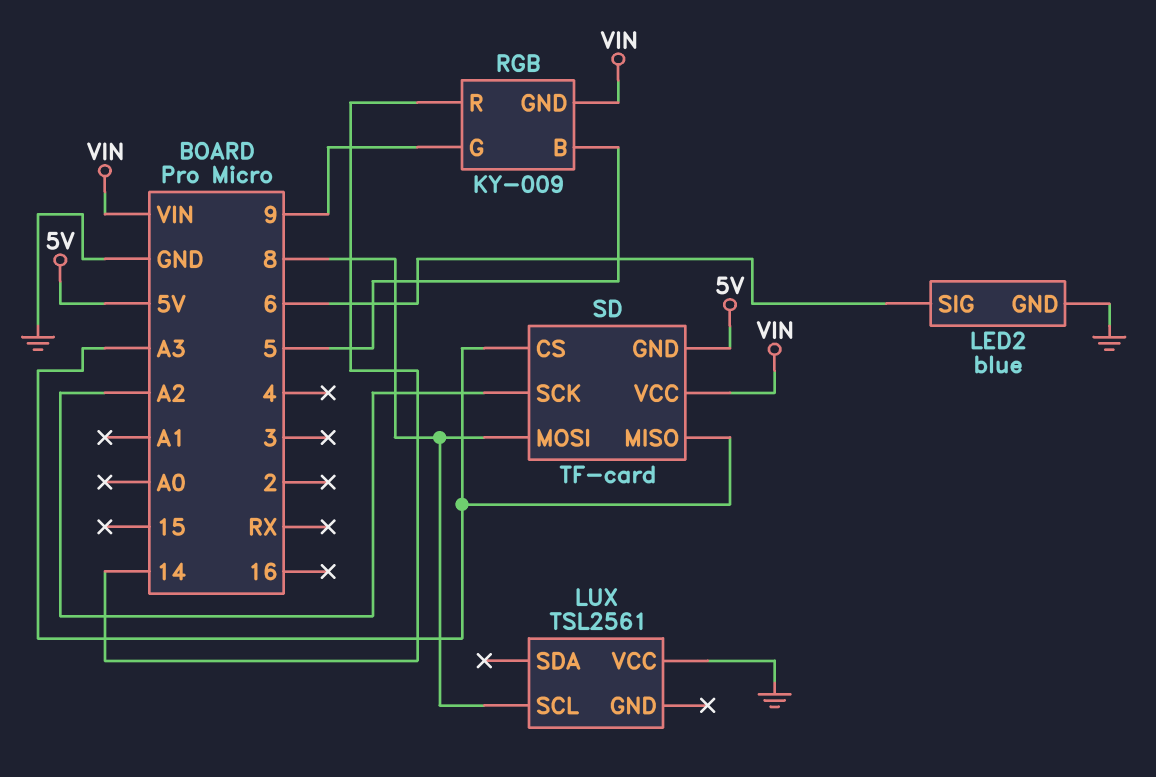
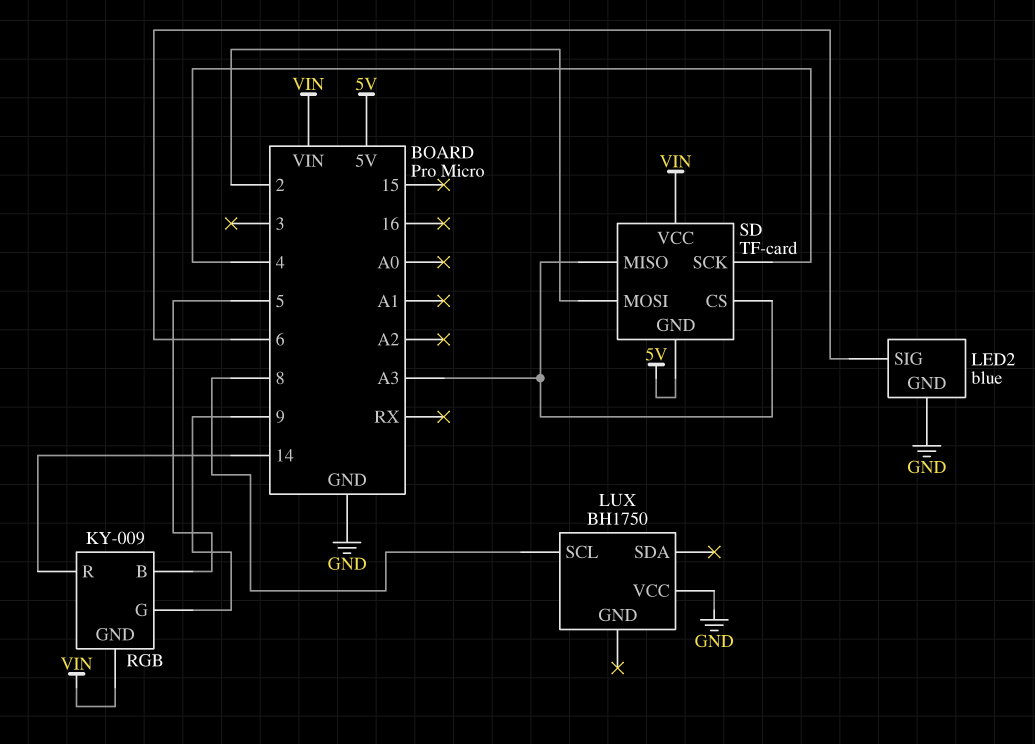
LUX: TSL2561 -> BH1750
SD pin MOSI: 8 -> 2
SD pin SCK: A2 -> 4

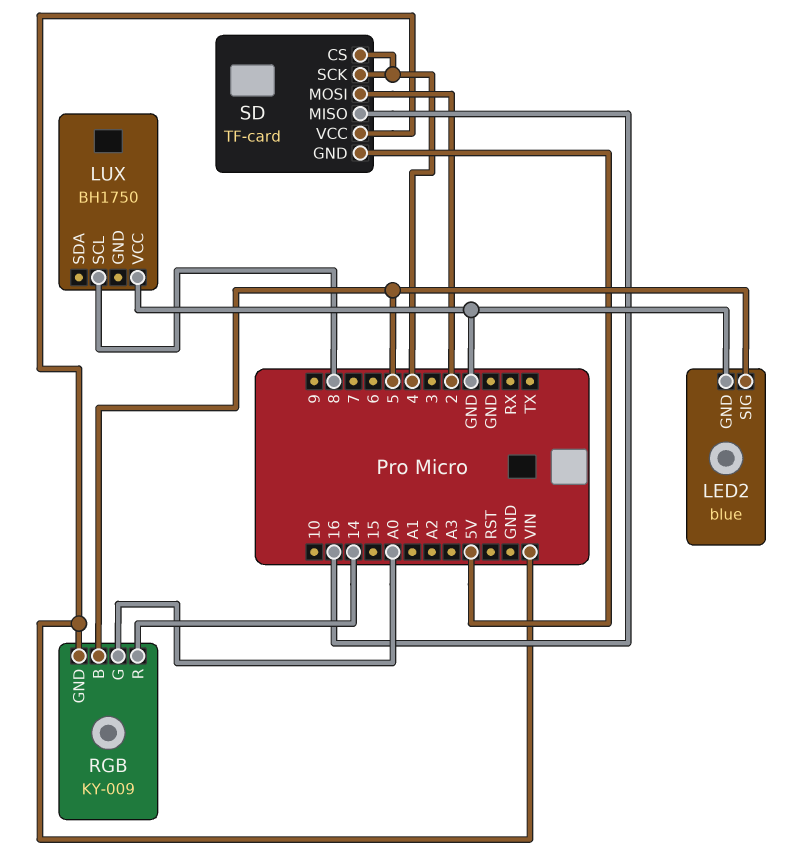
LED2 pin SIG: 6 -> 5
RGB pin G: 9 -> A0
SD pin CS: A3 -> 4
SD pin MISO: A3 -> 16

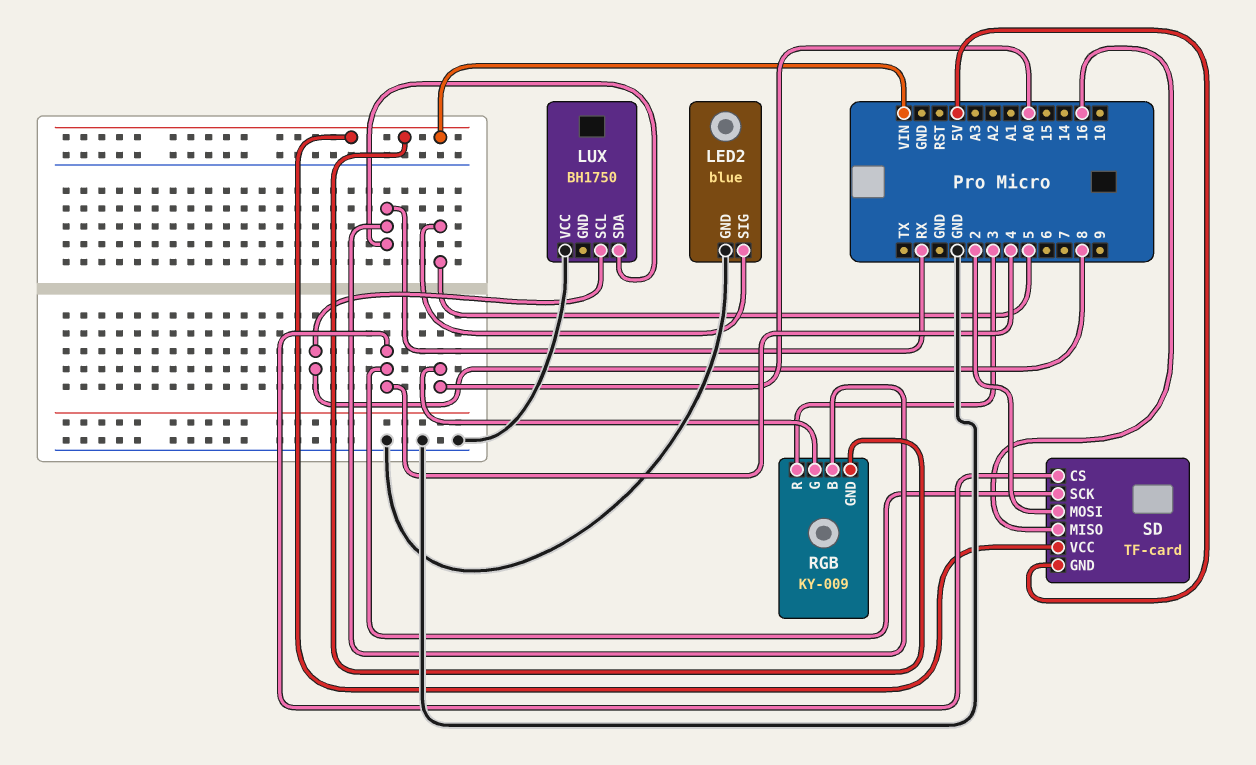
LUX pin SDA: none -> RX
RGB pin B: 5 -> RX
RGB pin R: 14 -> 3

